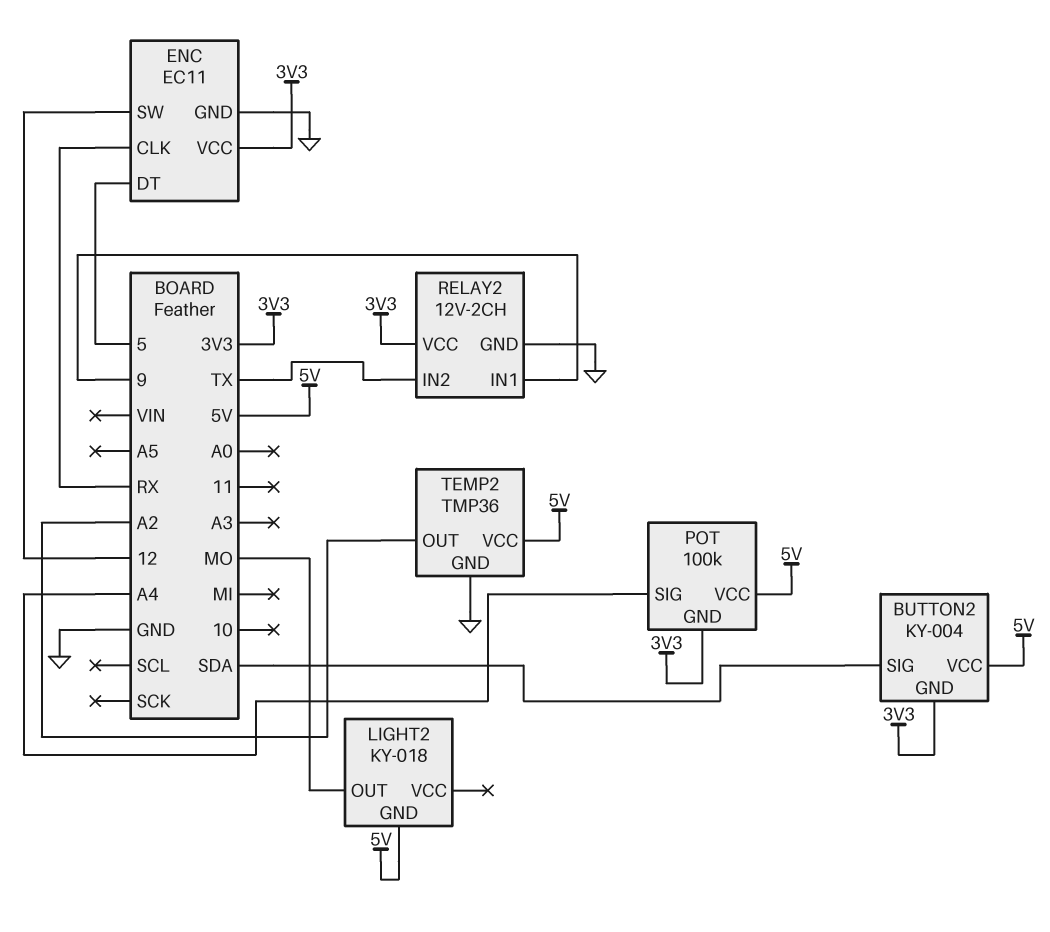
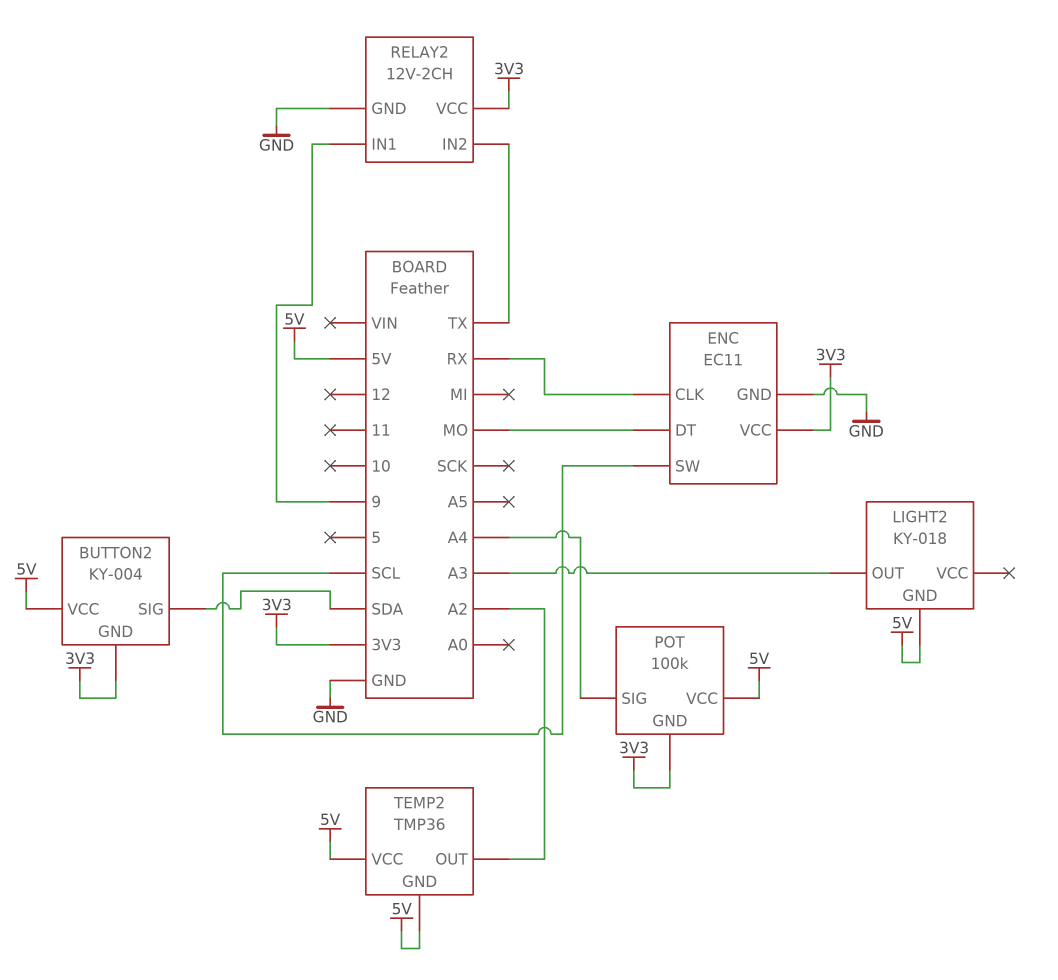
ENC pin DT: 5 -> MO
ENC pin SW: 12 -> SCL
LIGHT2 pin OUT: MO -> A3
TEMP2 pin GND: GND -> 5V

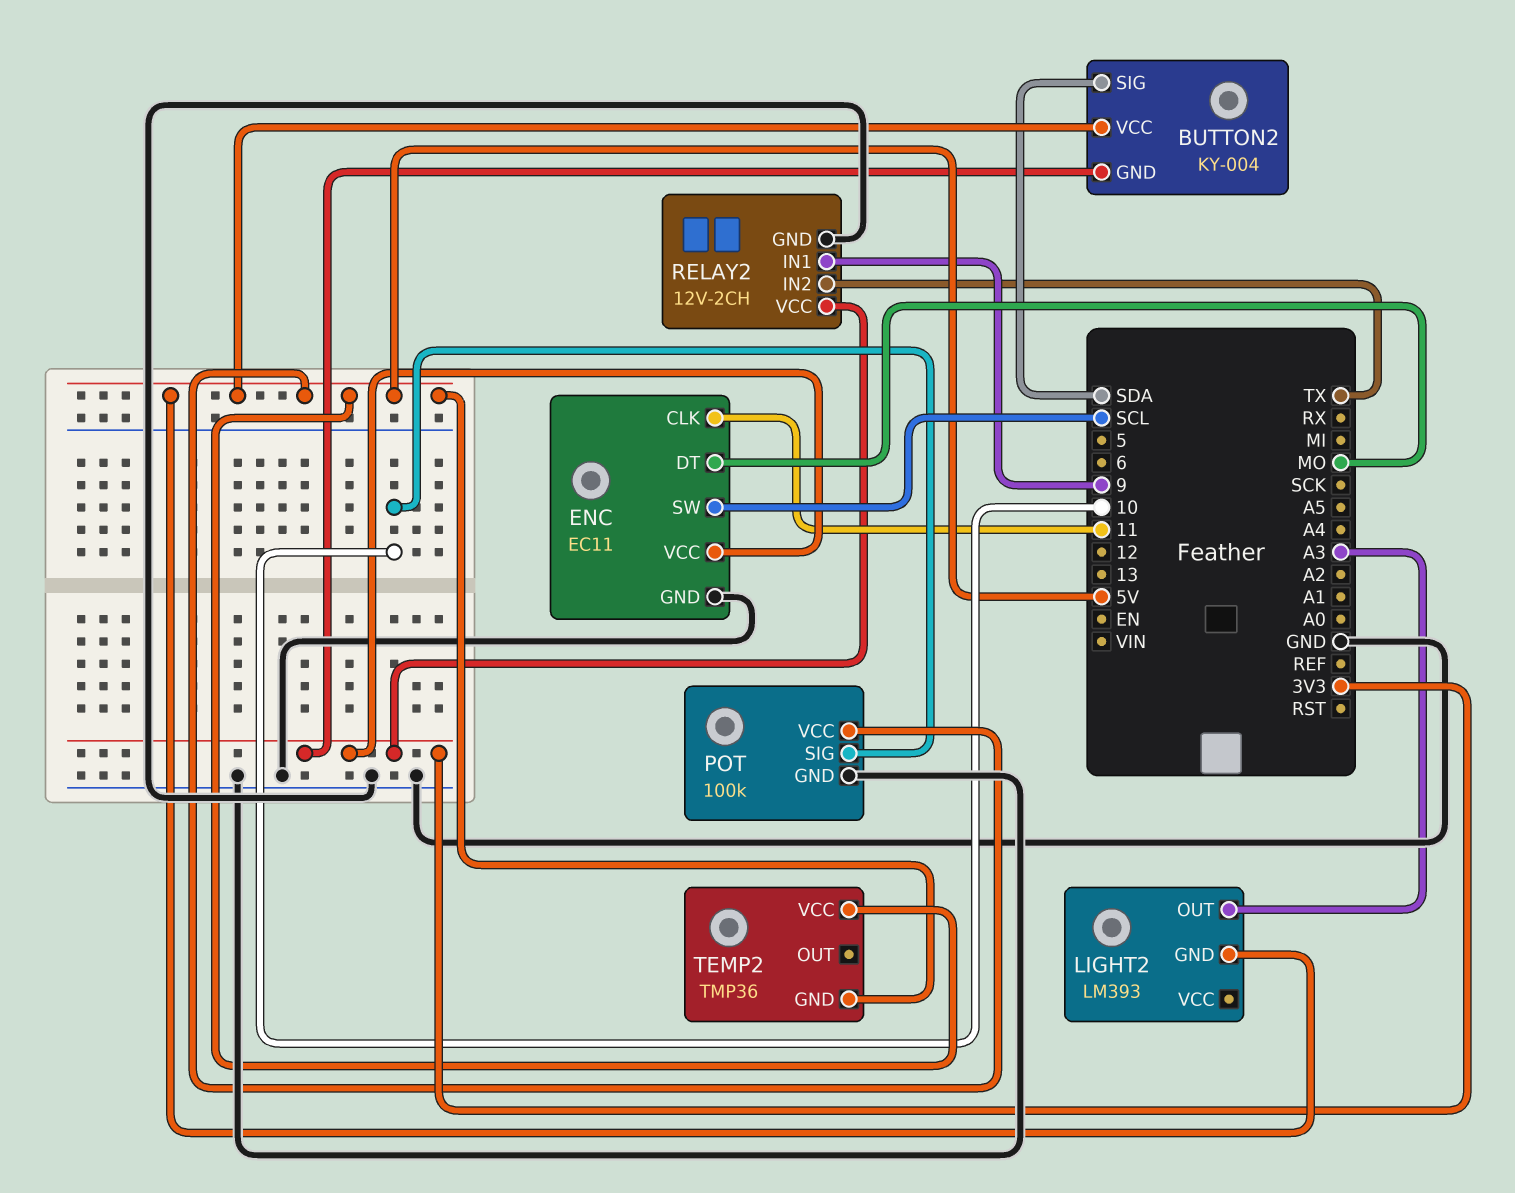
ENC pin CLK: RX -> 11
LIGHT2: KY-018 -> LM393
POT pin GND: 3V3 -> GND
POT pin SIG: A4 -> 10
TEMP2 pin OUT: A2 -> none

